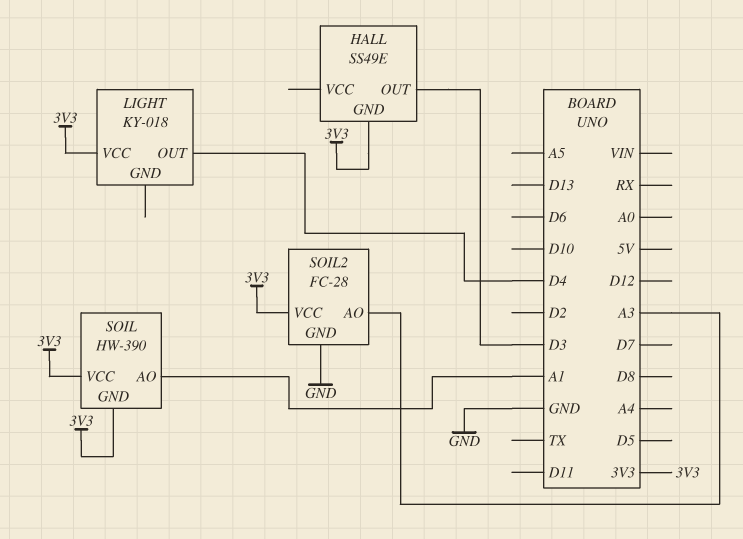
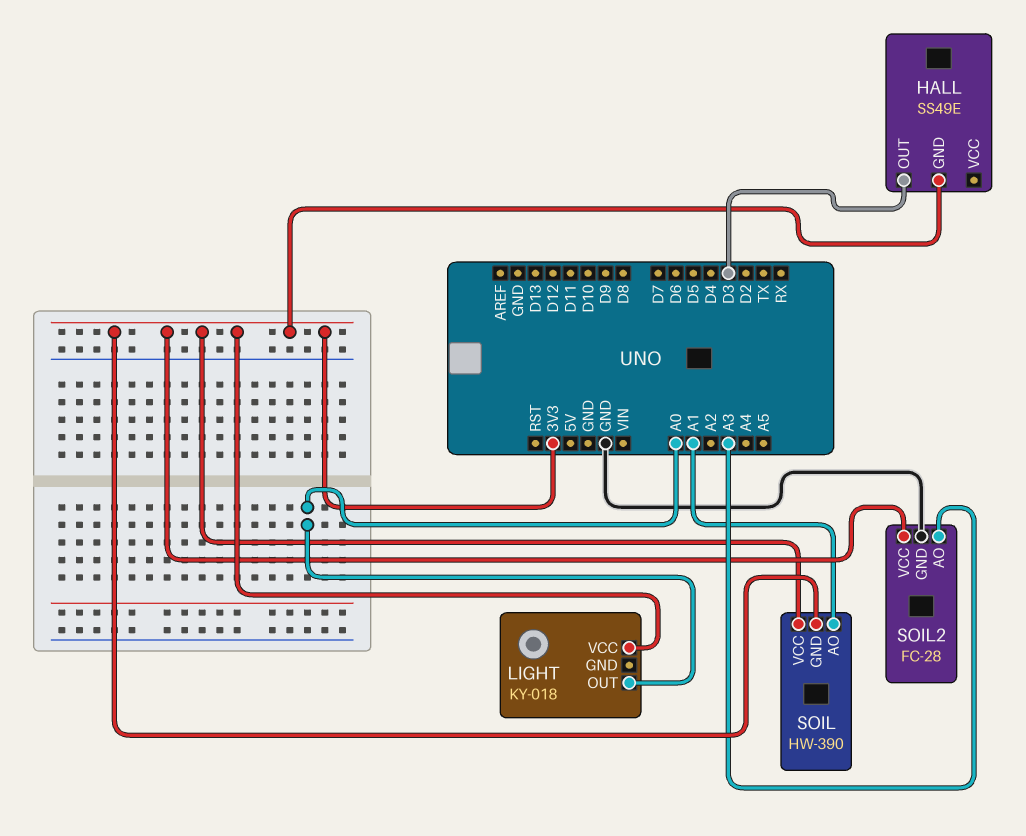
LIGHT pin OUT: D4 -> A0

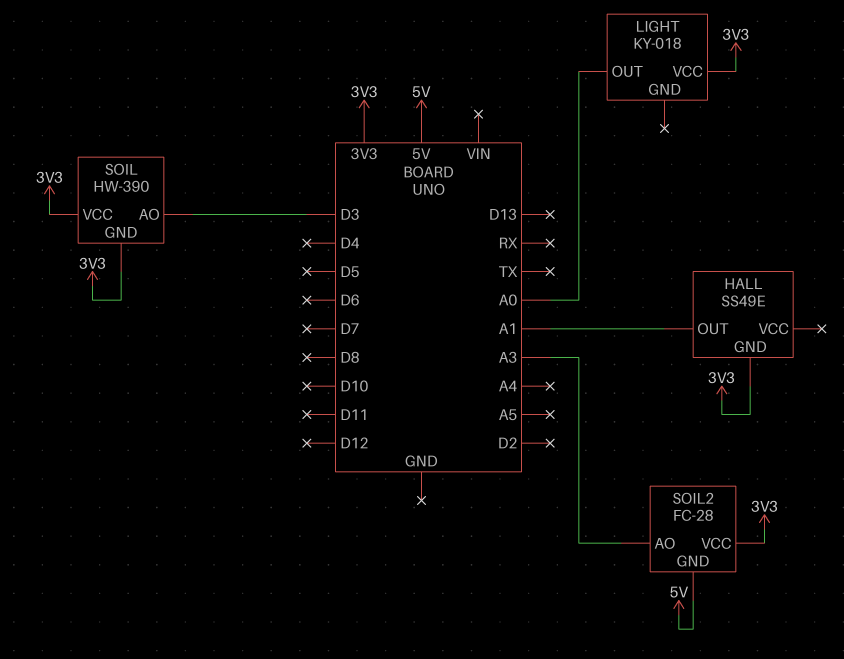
HALL pin OUT: D3 -> A1
SOIL pin AO: A1 -> D3
SOIL2 pin GND: GND -> 5V

